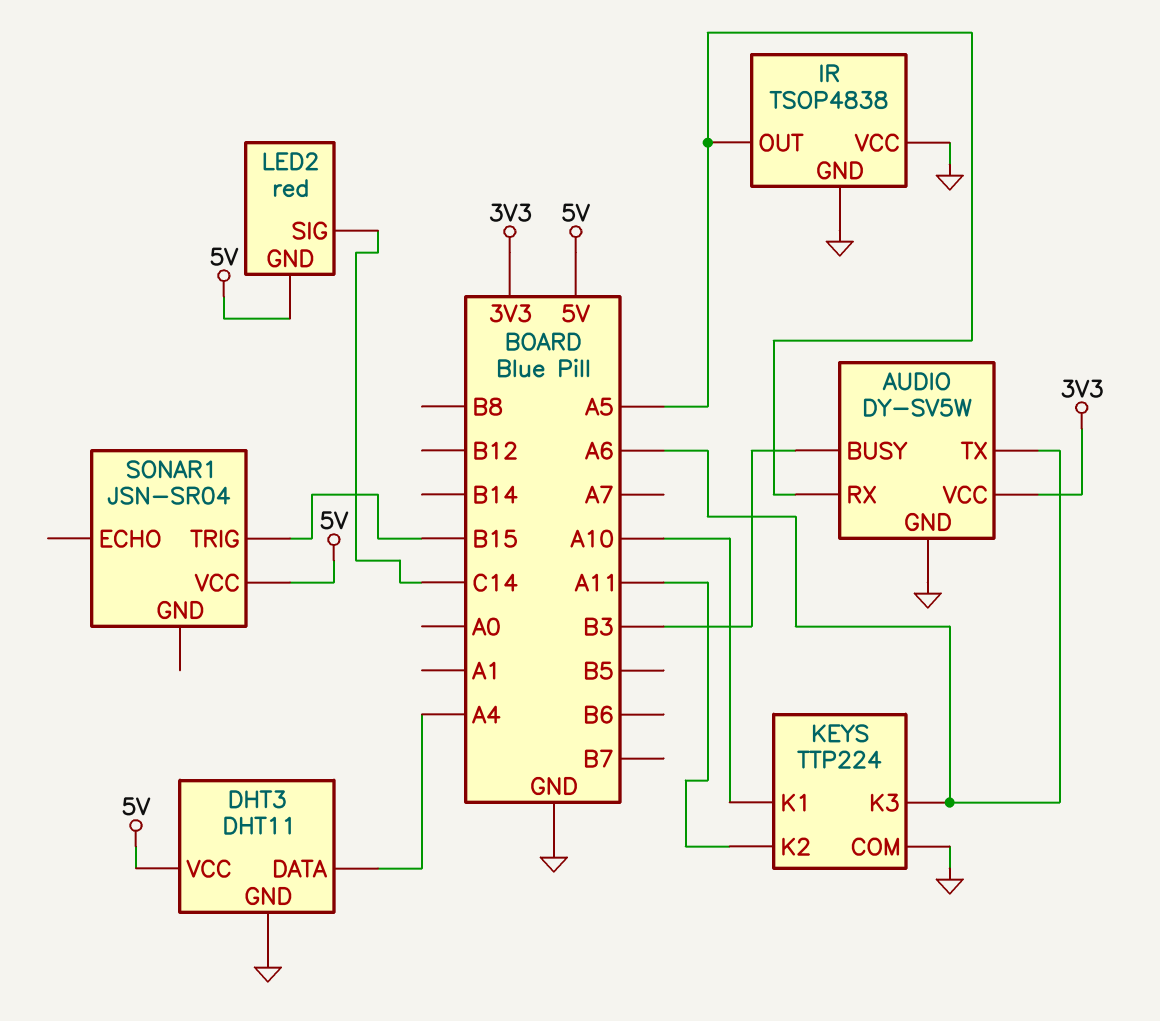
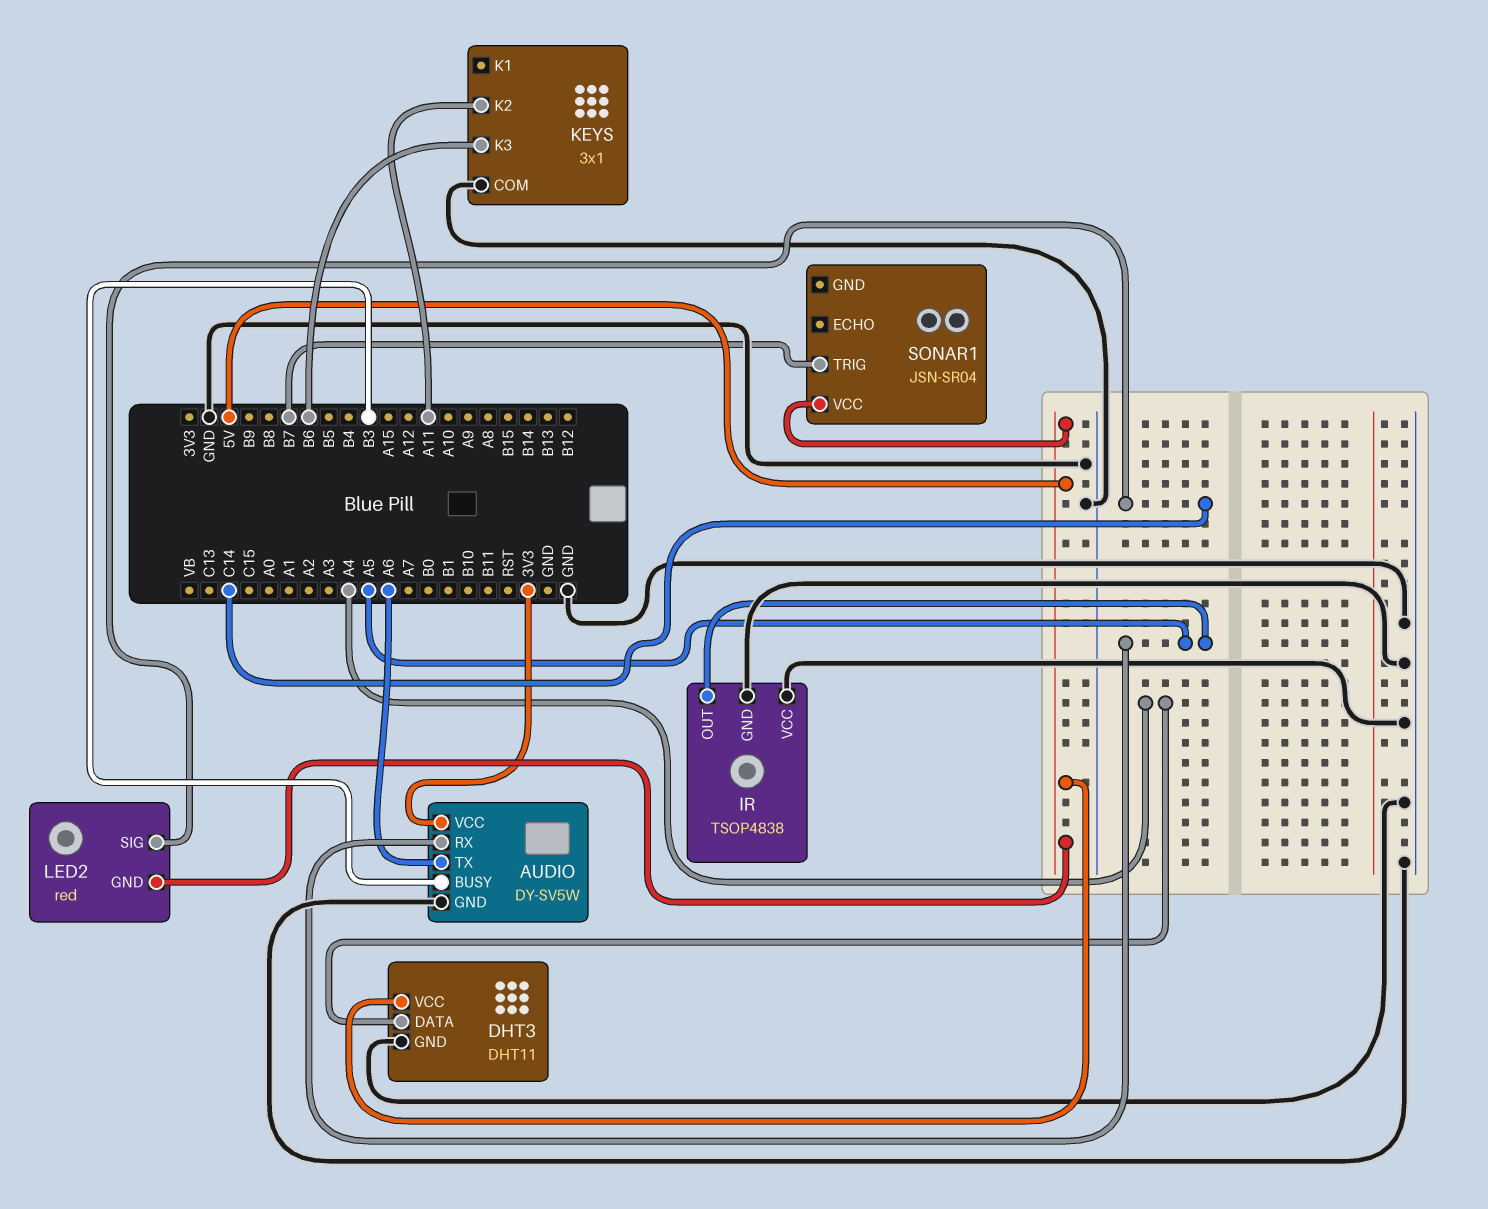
KEYS: TTP224 -> 3x1
KEYS pin K1: A10 -> none
KEYS pin K3: A6 -> B6
SONAR1 pin TRIG: B15 -> B7

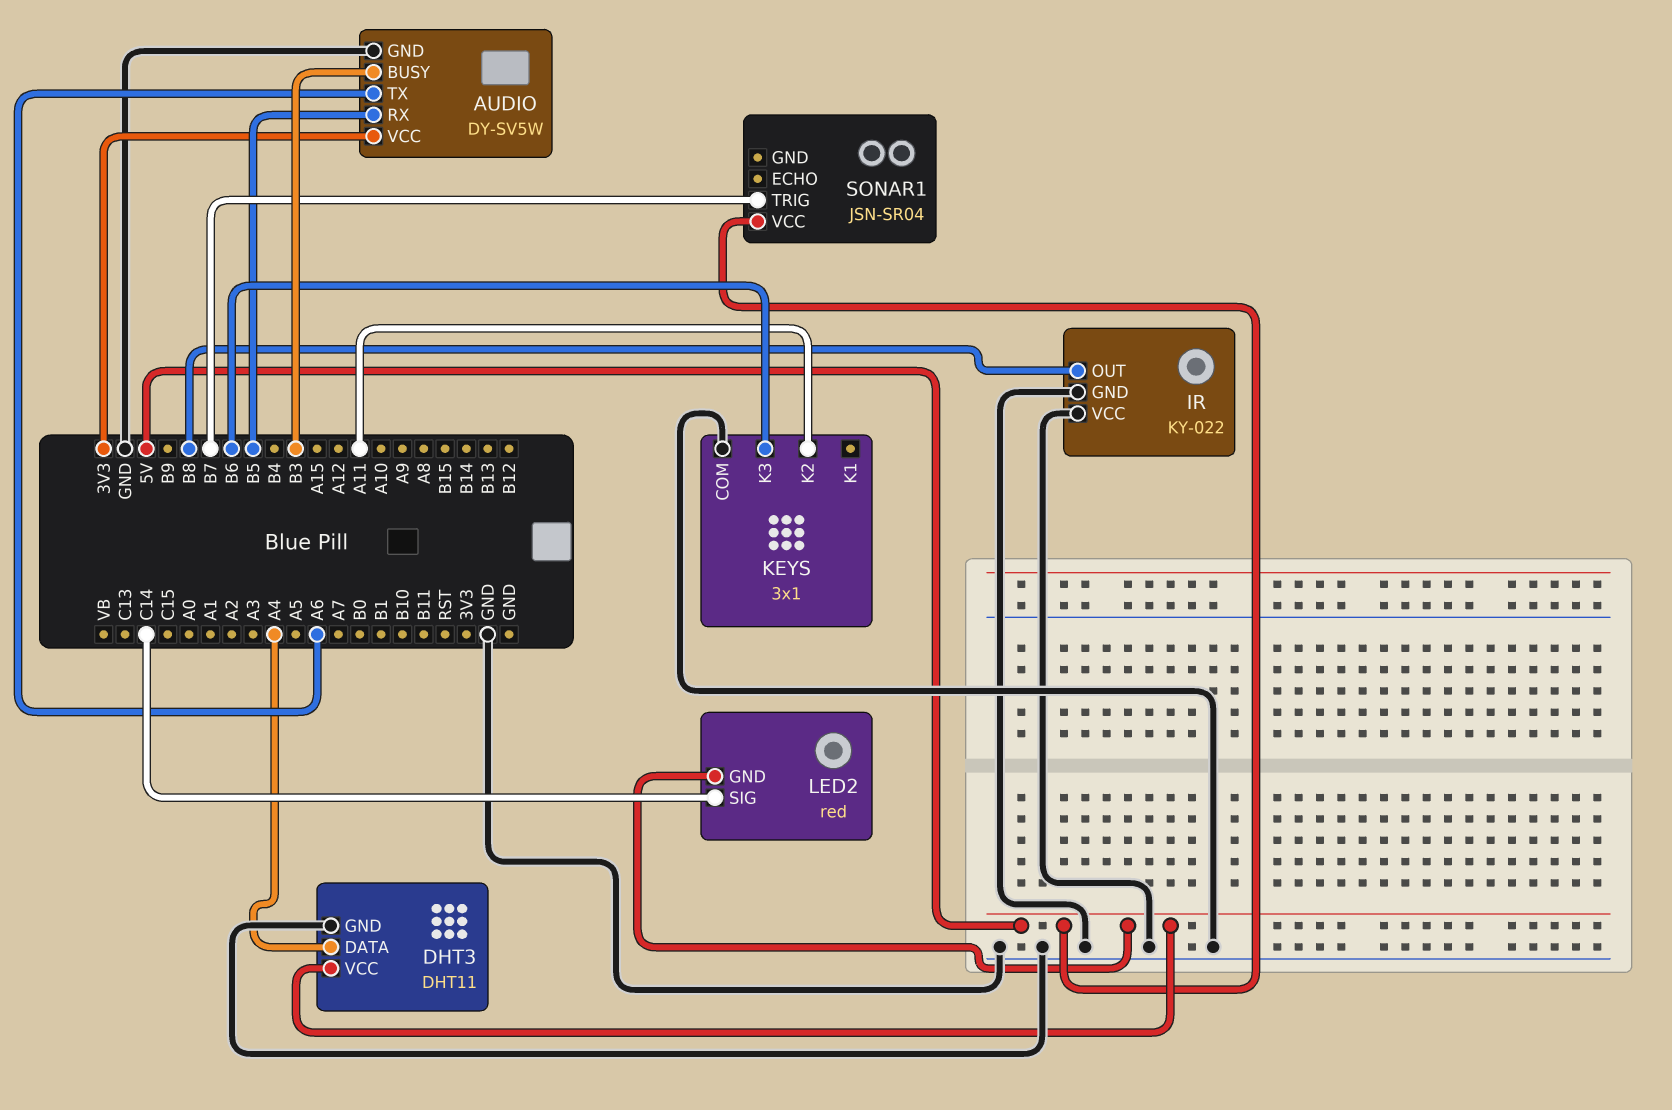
AUDIO pin RX: A5 -> B5
IR: TSOP4838 -> KY-022
IR pin OUT: A5 -> B8

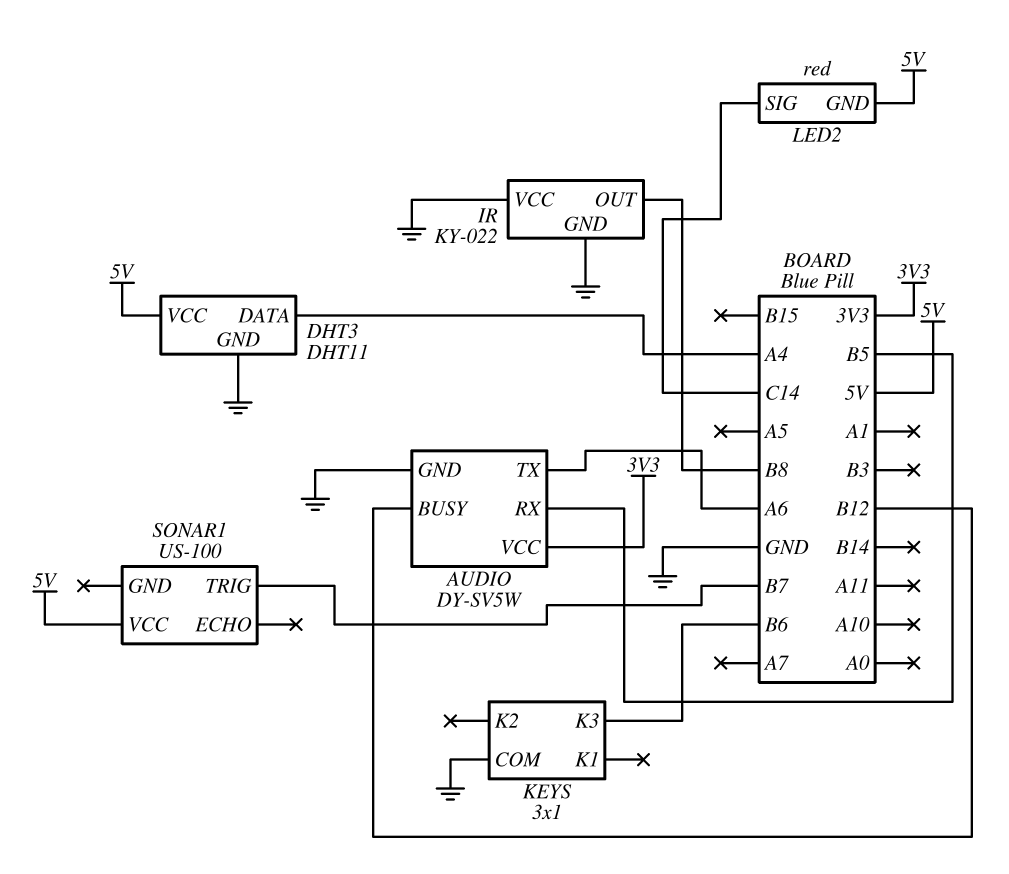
AUDIO pin BUSY: B3 -> B12
KEYS pin K2: A11 -> none
SONAR1: JSN-SR04 -> US-100

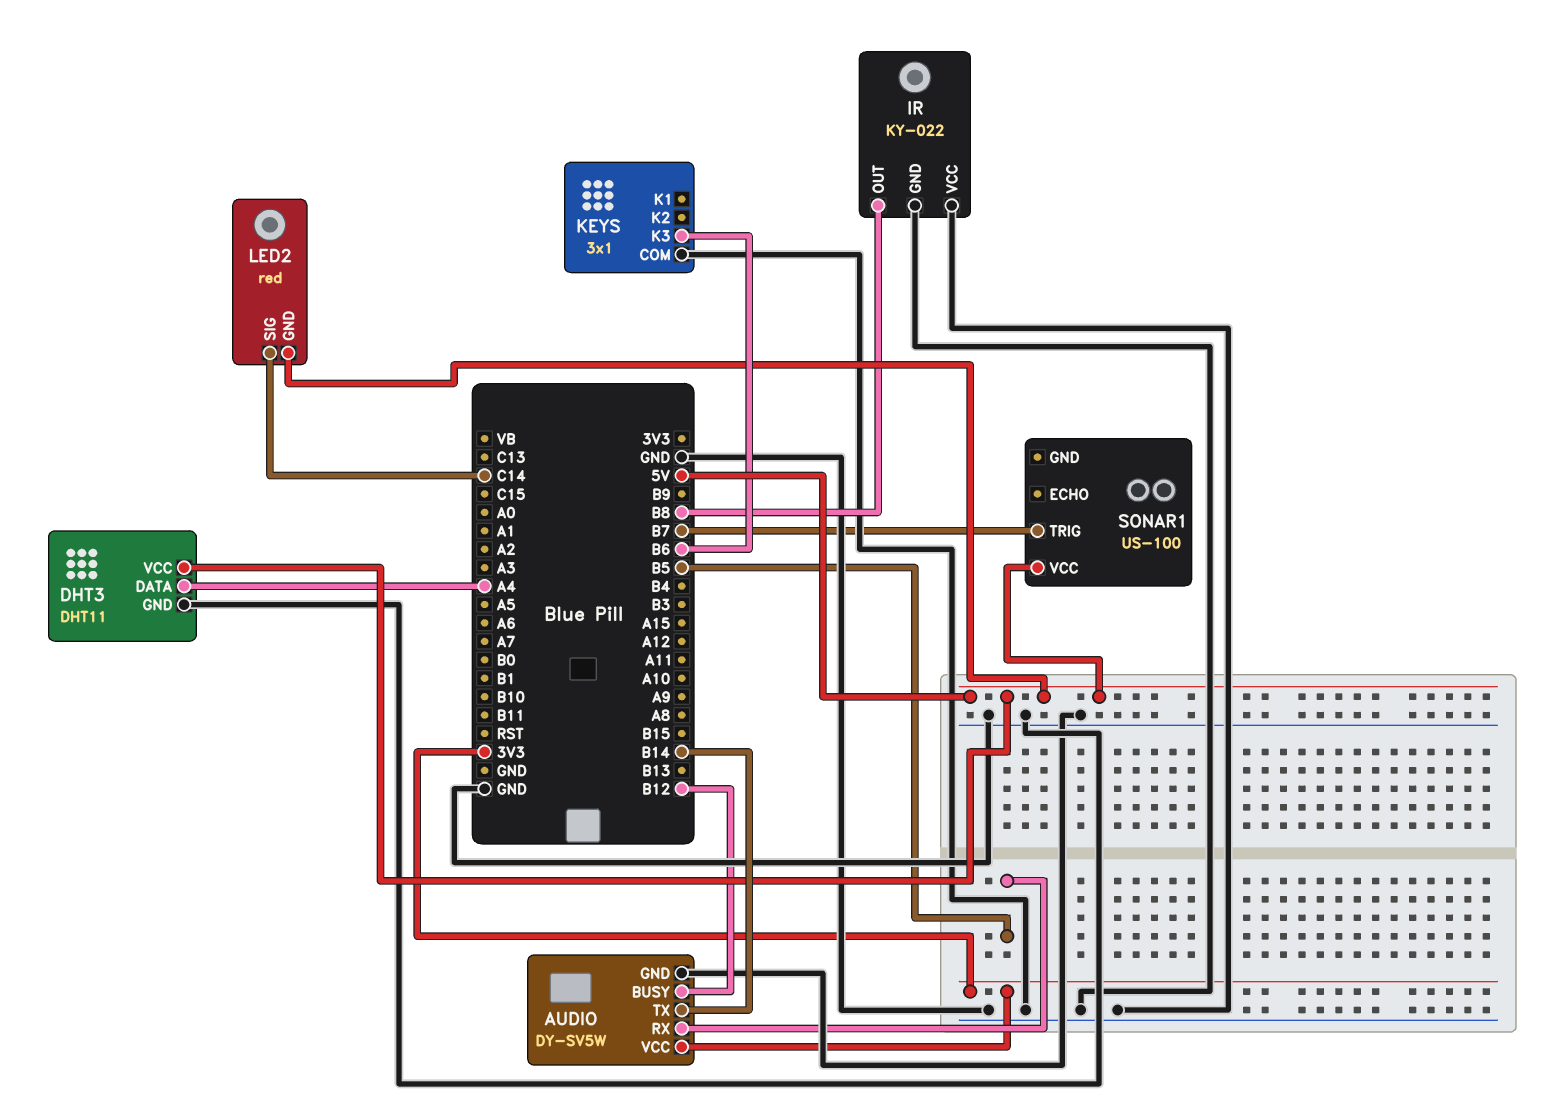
AUDIO pin TX: A6 -> B14

